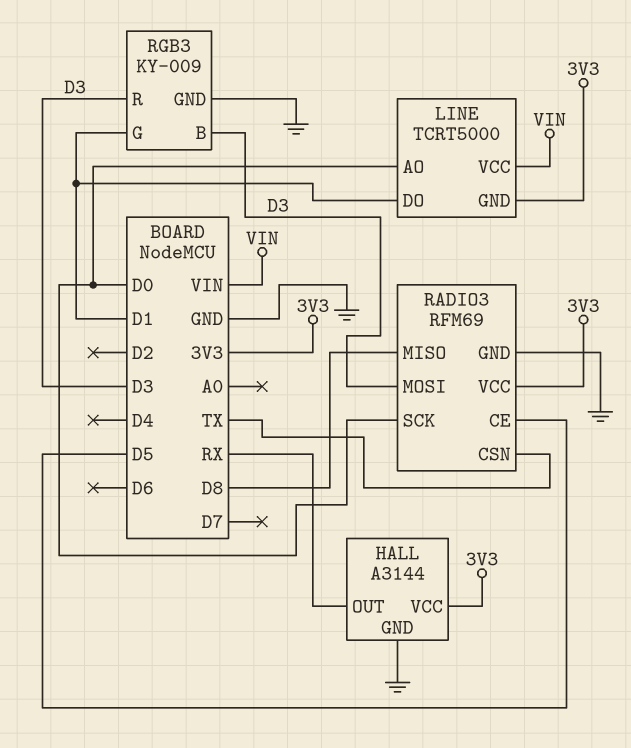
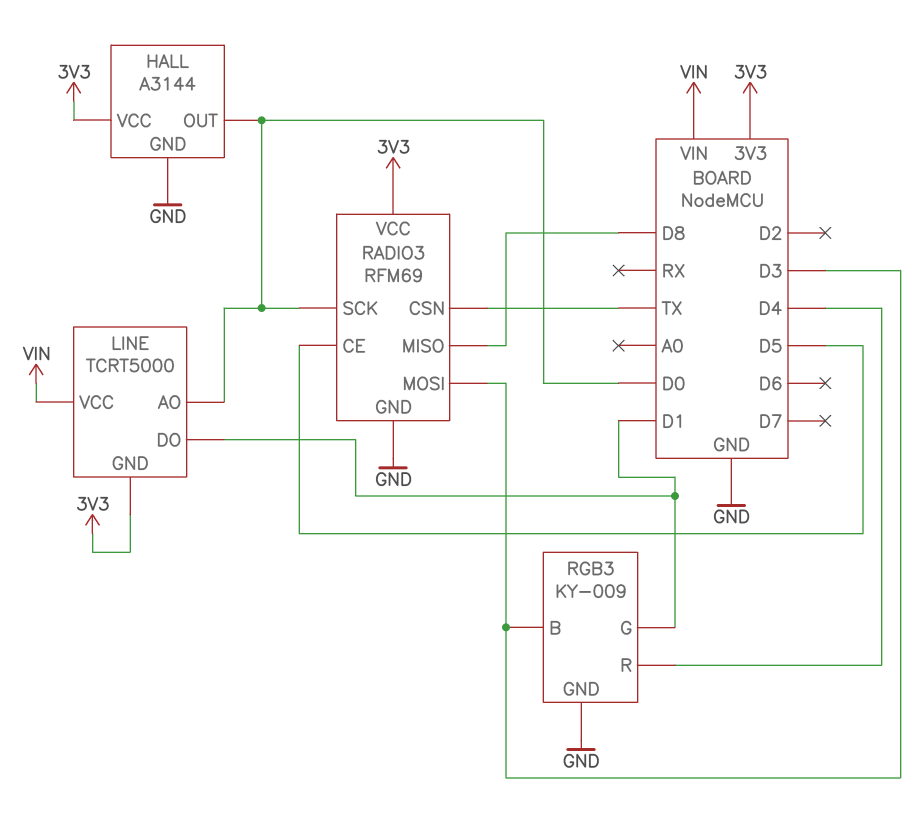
HALL pin OUT: RX -> D0
RGB3 pin R: D3 -> D4

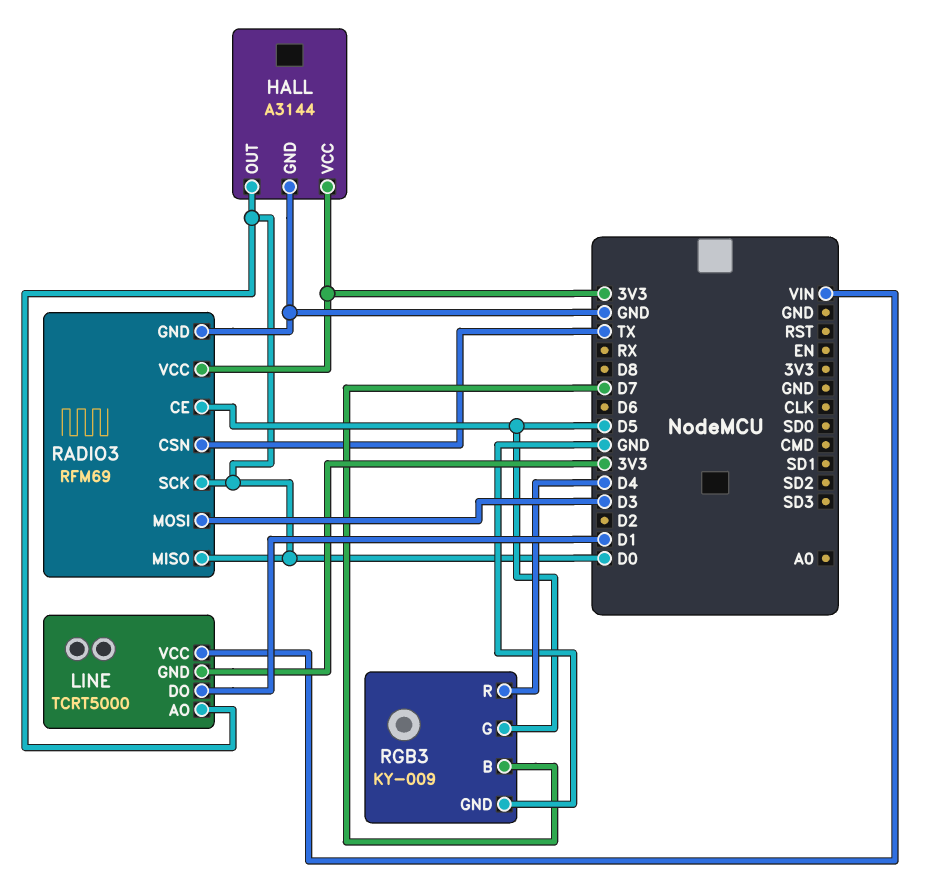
RADIO3 pin MISO: D8 -> D0
RGB3 pin B: D3 -> D7
RGB3 pin G: D1 -> D5

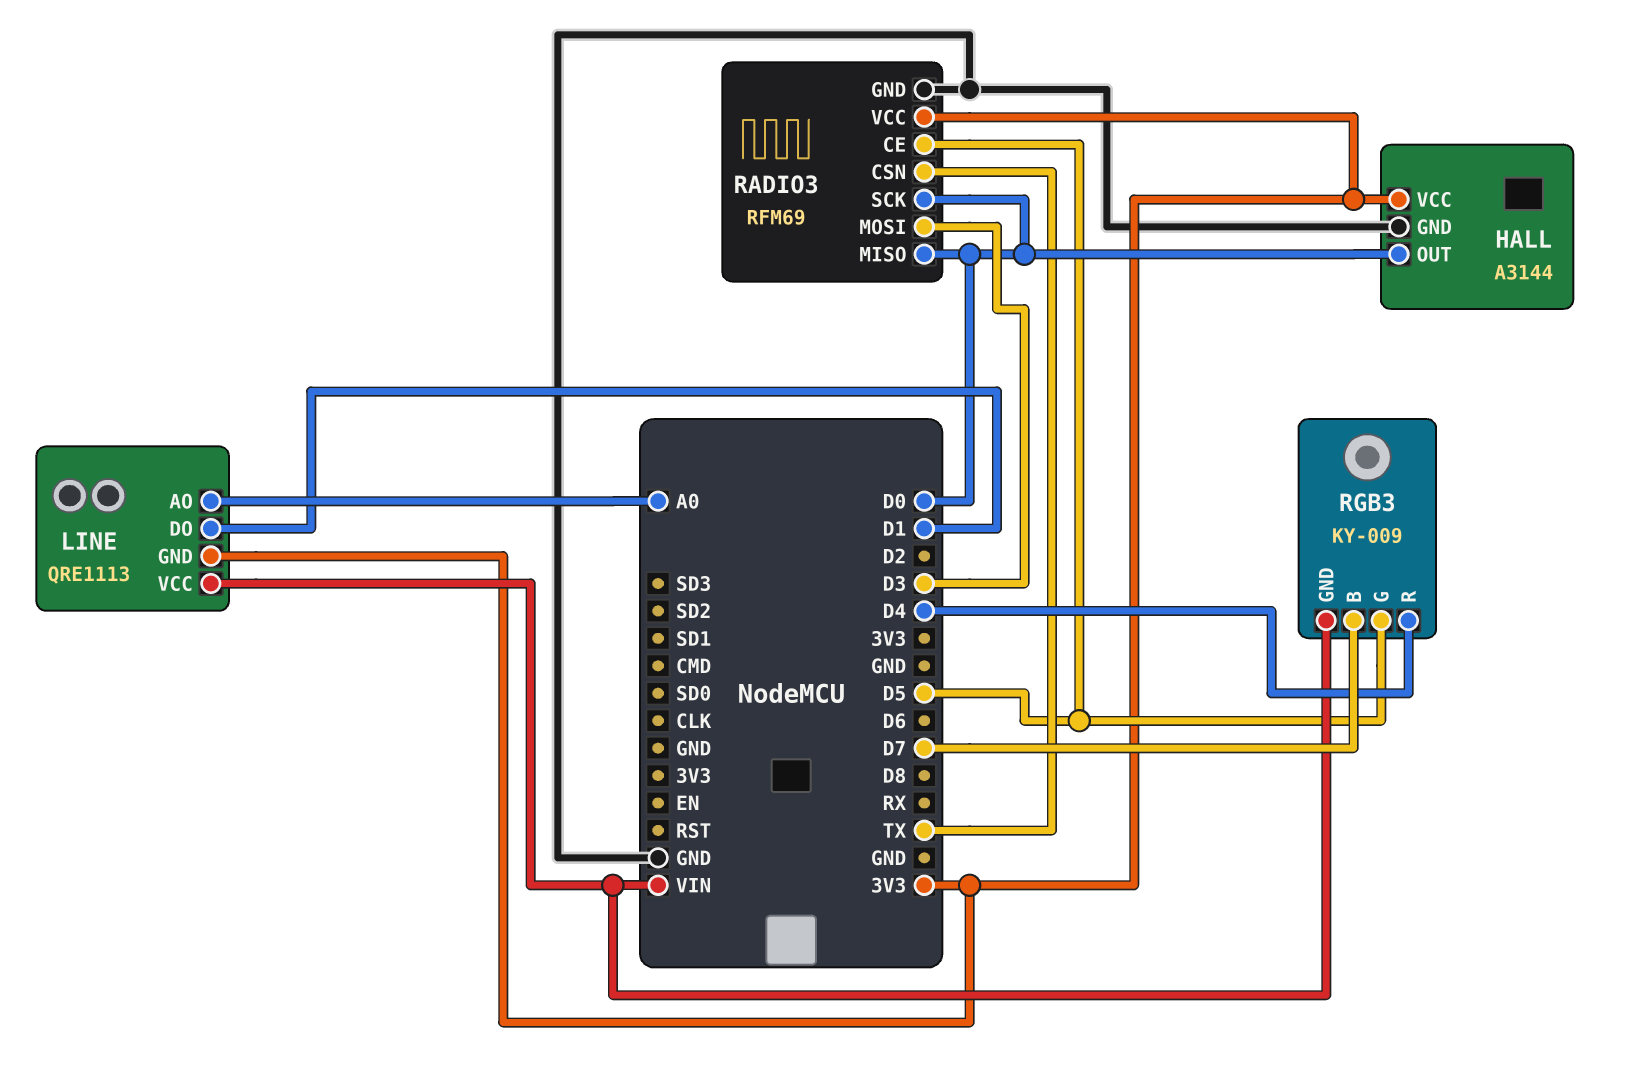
LINE: TCRT5000 -> QRE1113
LINE pin AO: D0 -> A0
RGB3 pin GND: GND -> VIN

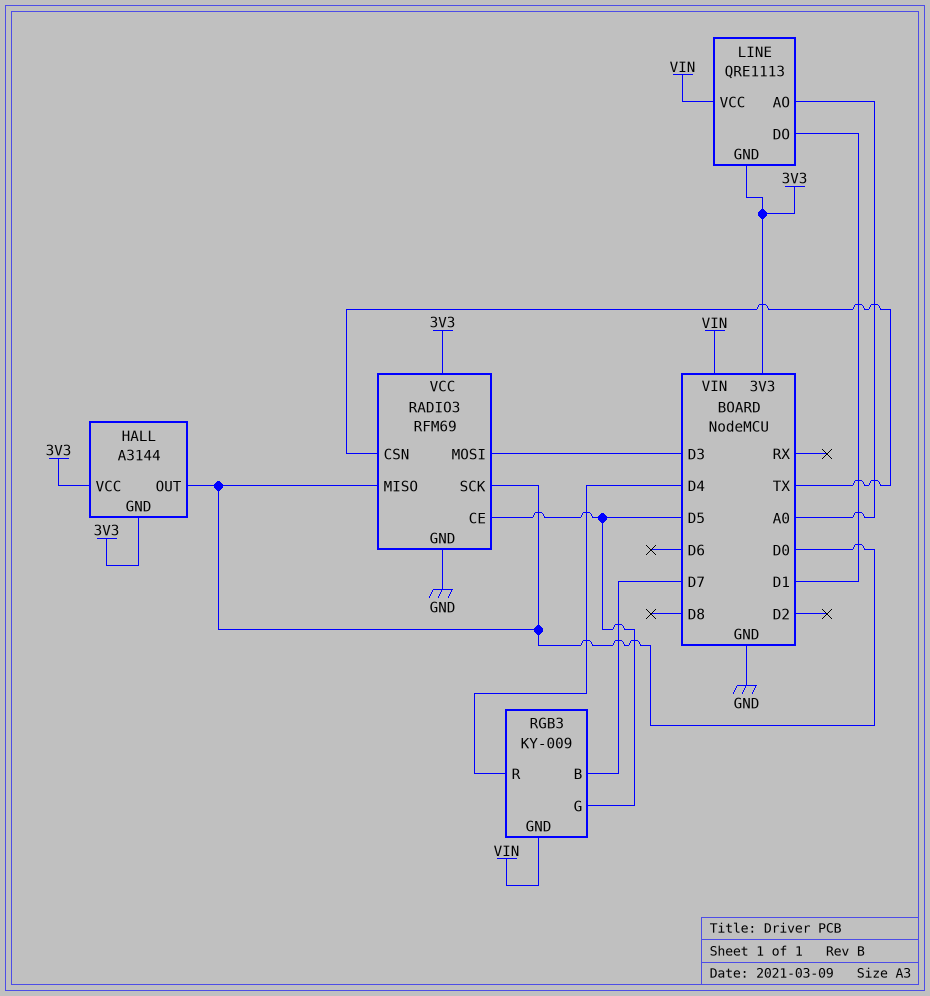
HALL pin GND: GND -> 3V3

